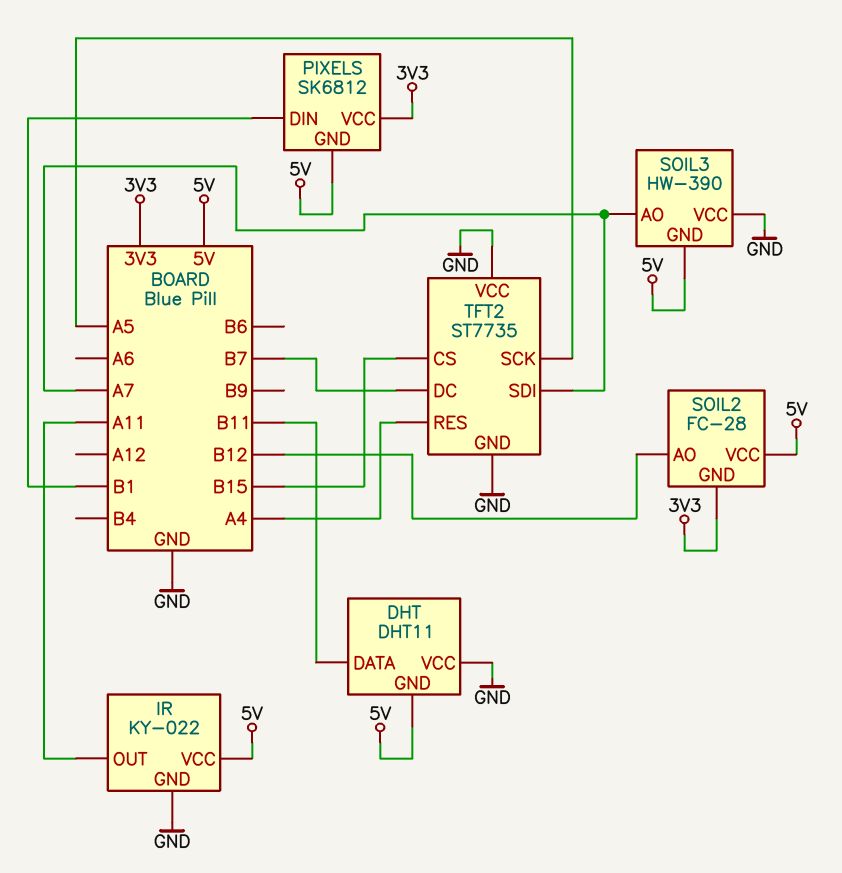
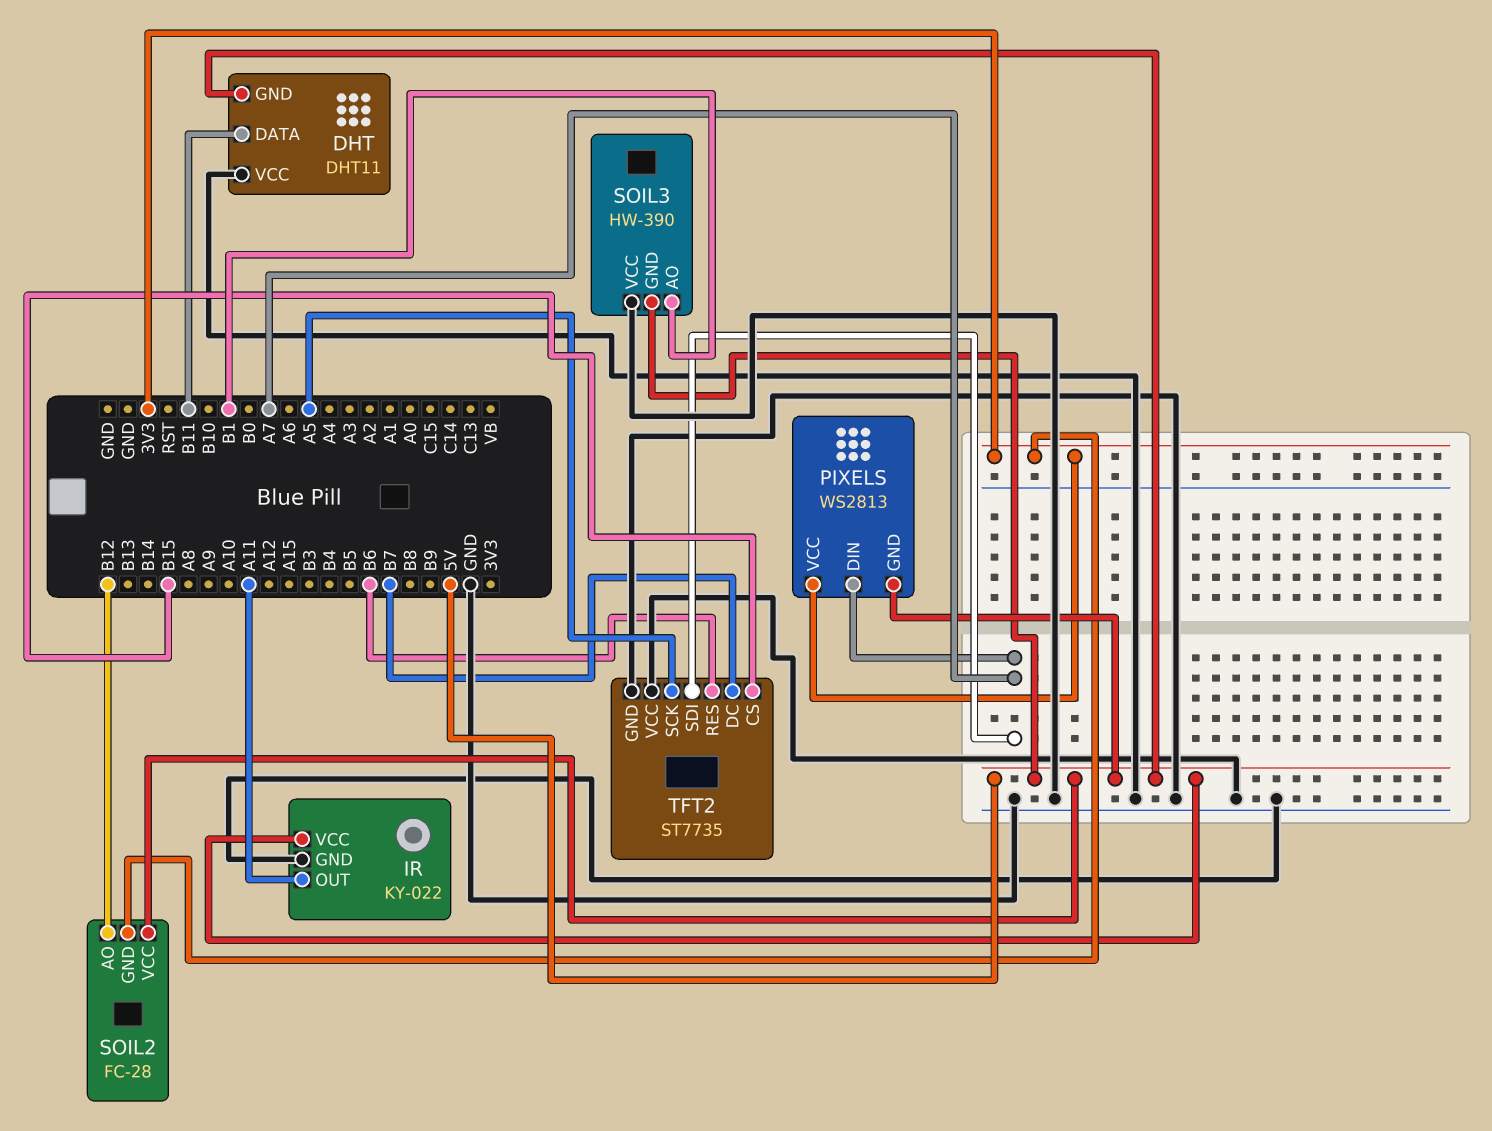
PIXELS: SK6812 -> WS2813
PIXELS pin DIN: B1 -> A7
SOIL3 pin AO: A7 -> B1
TFT2 pin RES: A4 -> B6

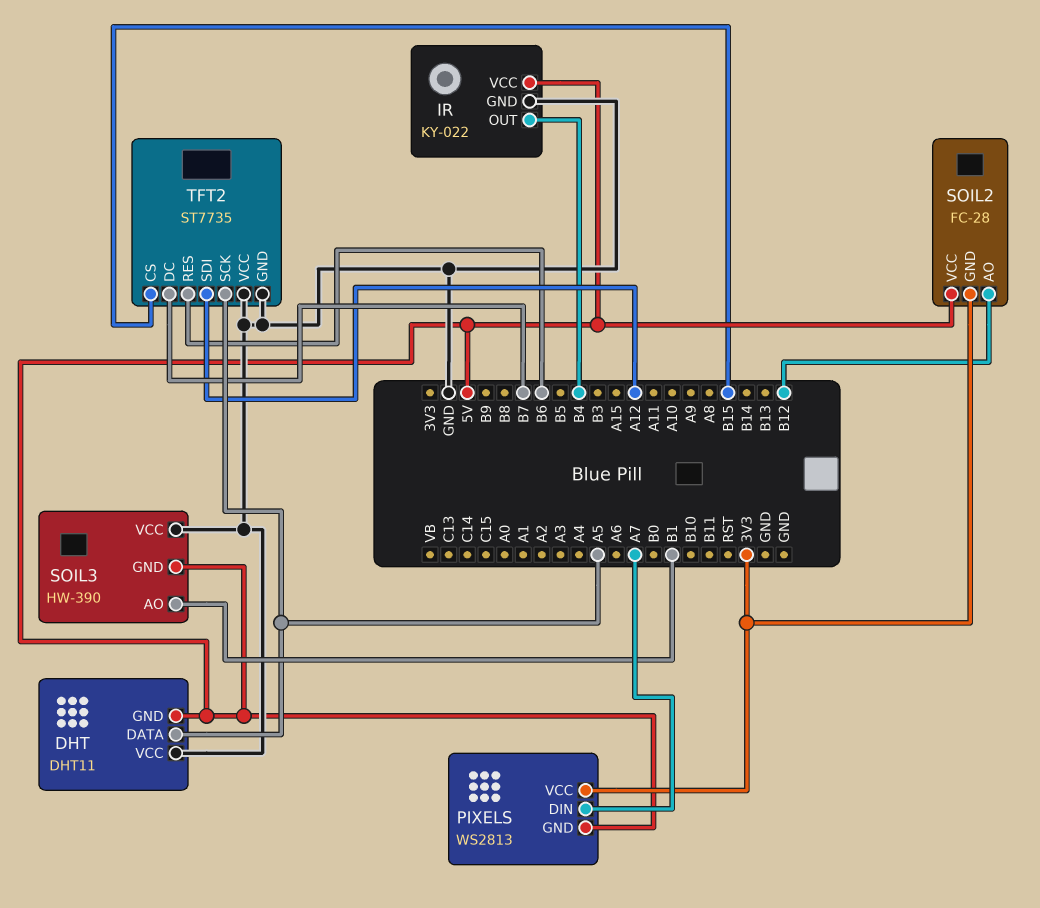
DHT pin DATA: B11 -> A5
IR pin OUT: A11 -> B4
TFT2 pin SDI: A7 -> A12

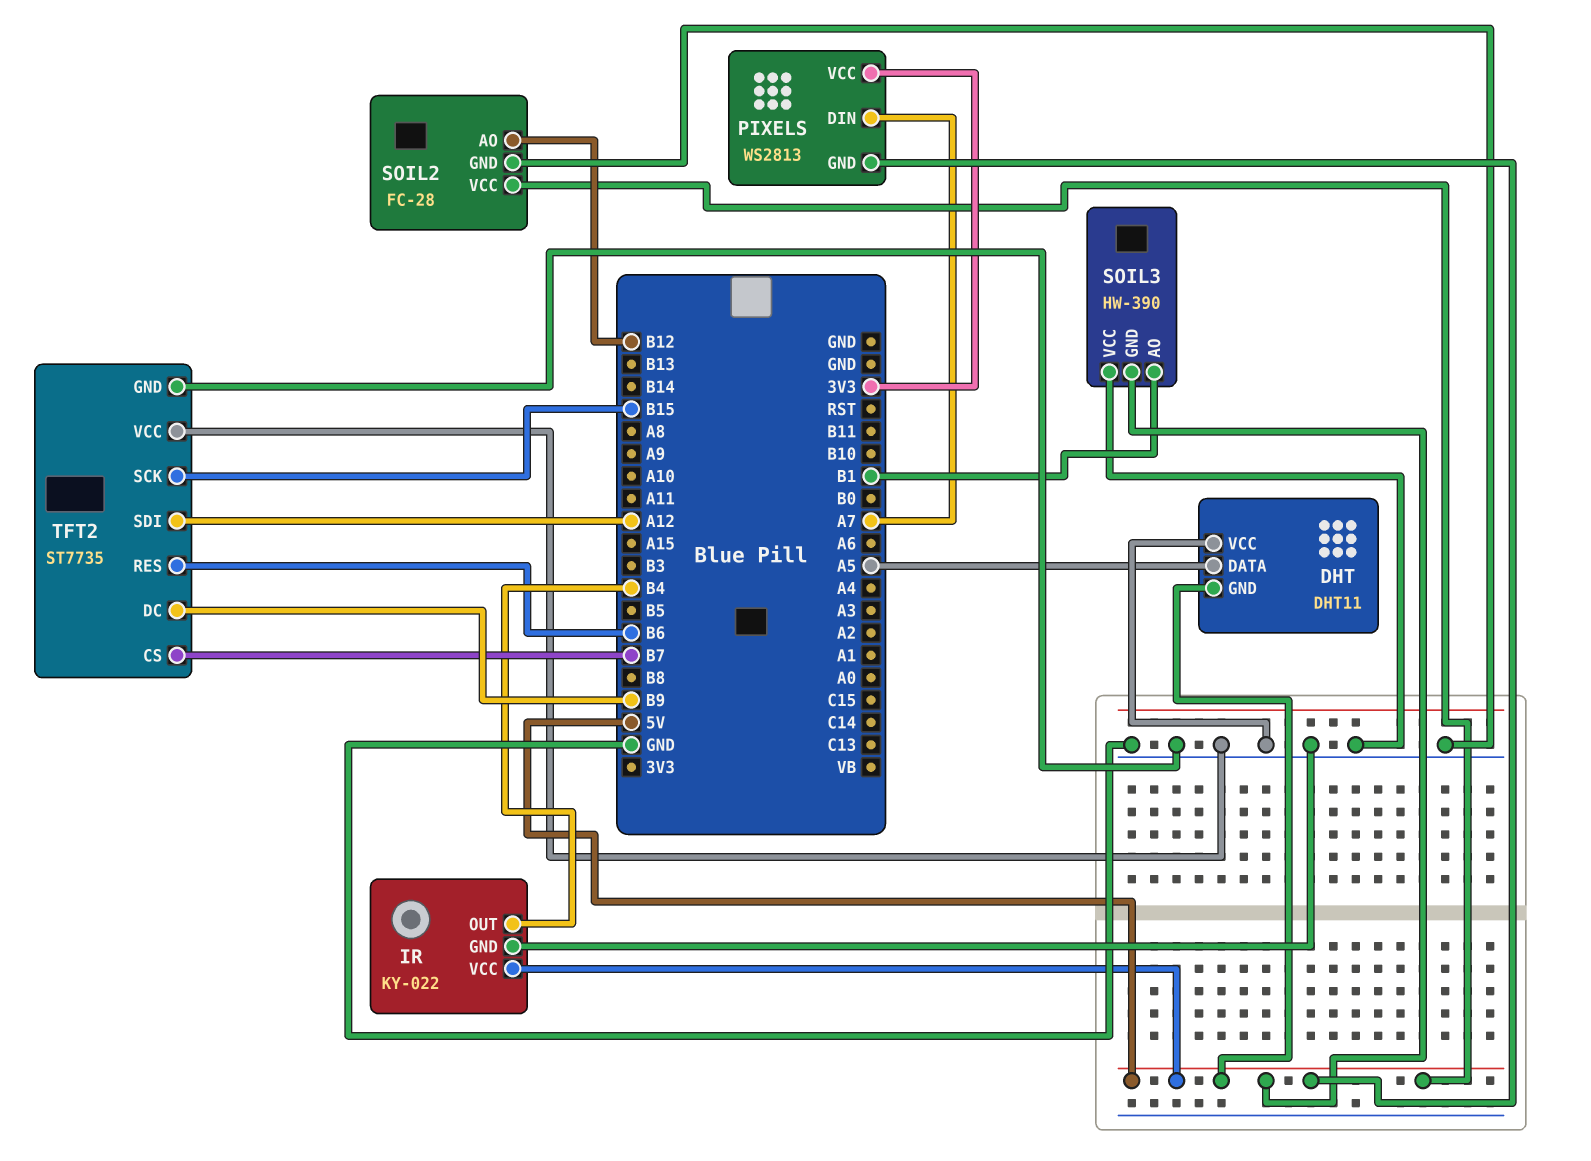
SOIL2 pin GND: 3V3 -> GND
TFT2 pin CS: B15 -> B7
TFT2 pin DC: B7 -> B9
TFT2 pin SCK: A5 -> B15

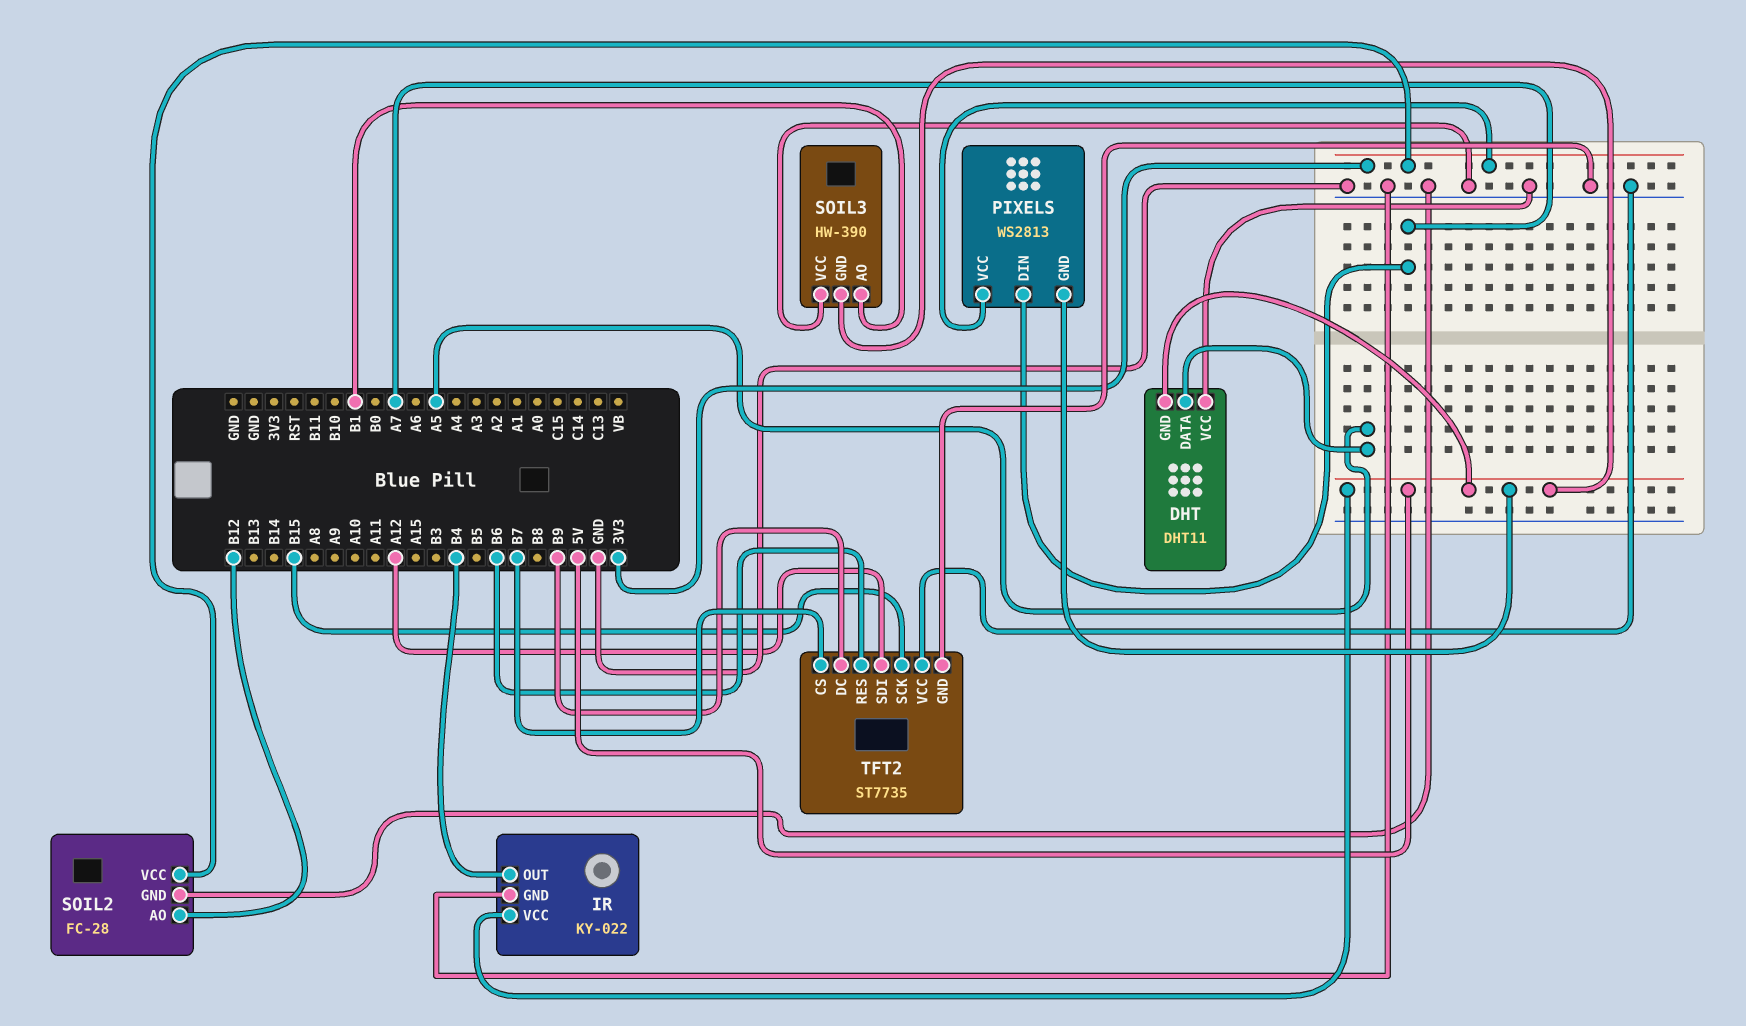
SOIL2 pin VCC: 5V -> 3V3

